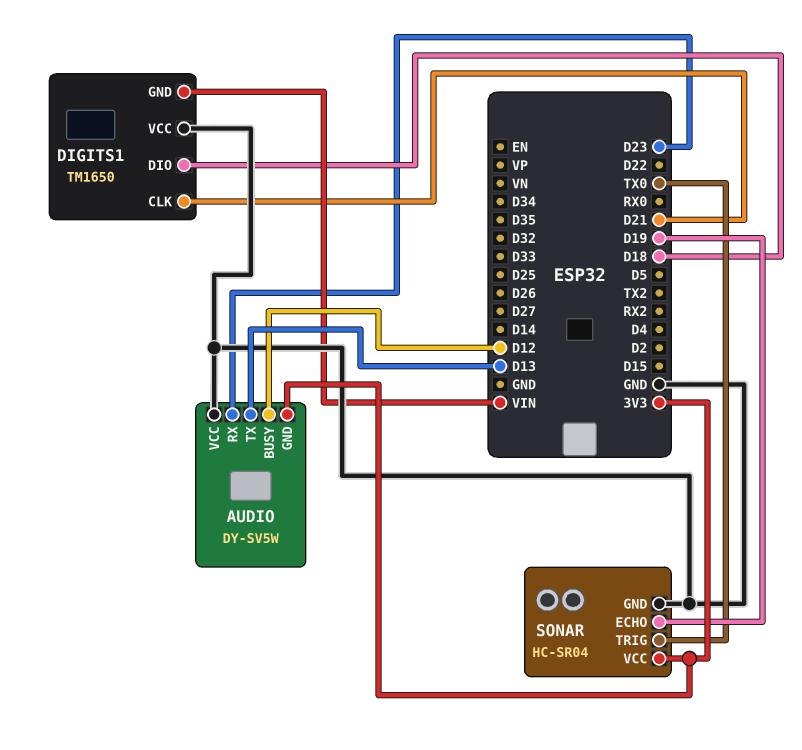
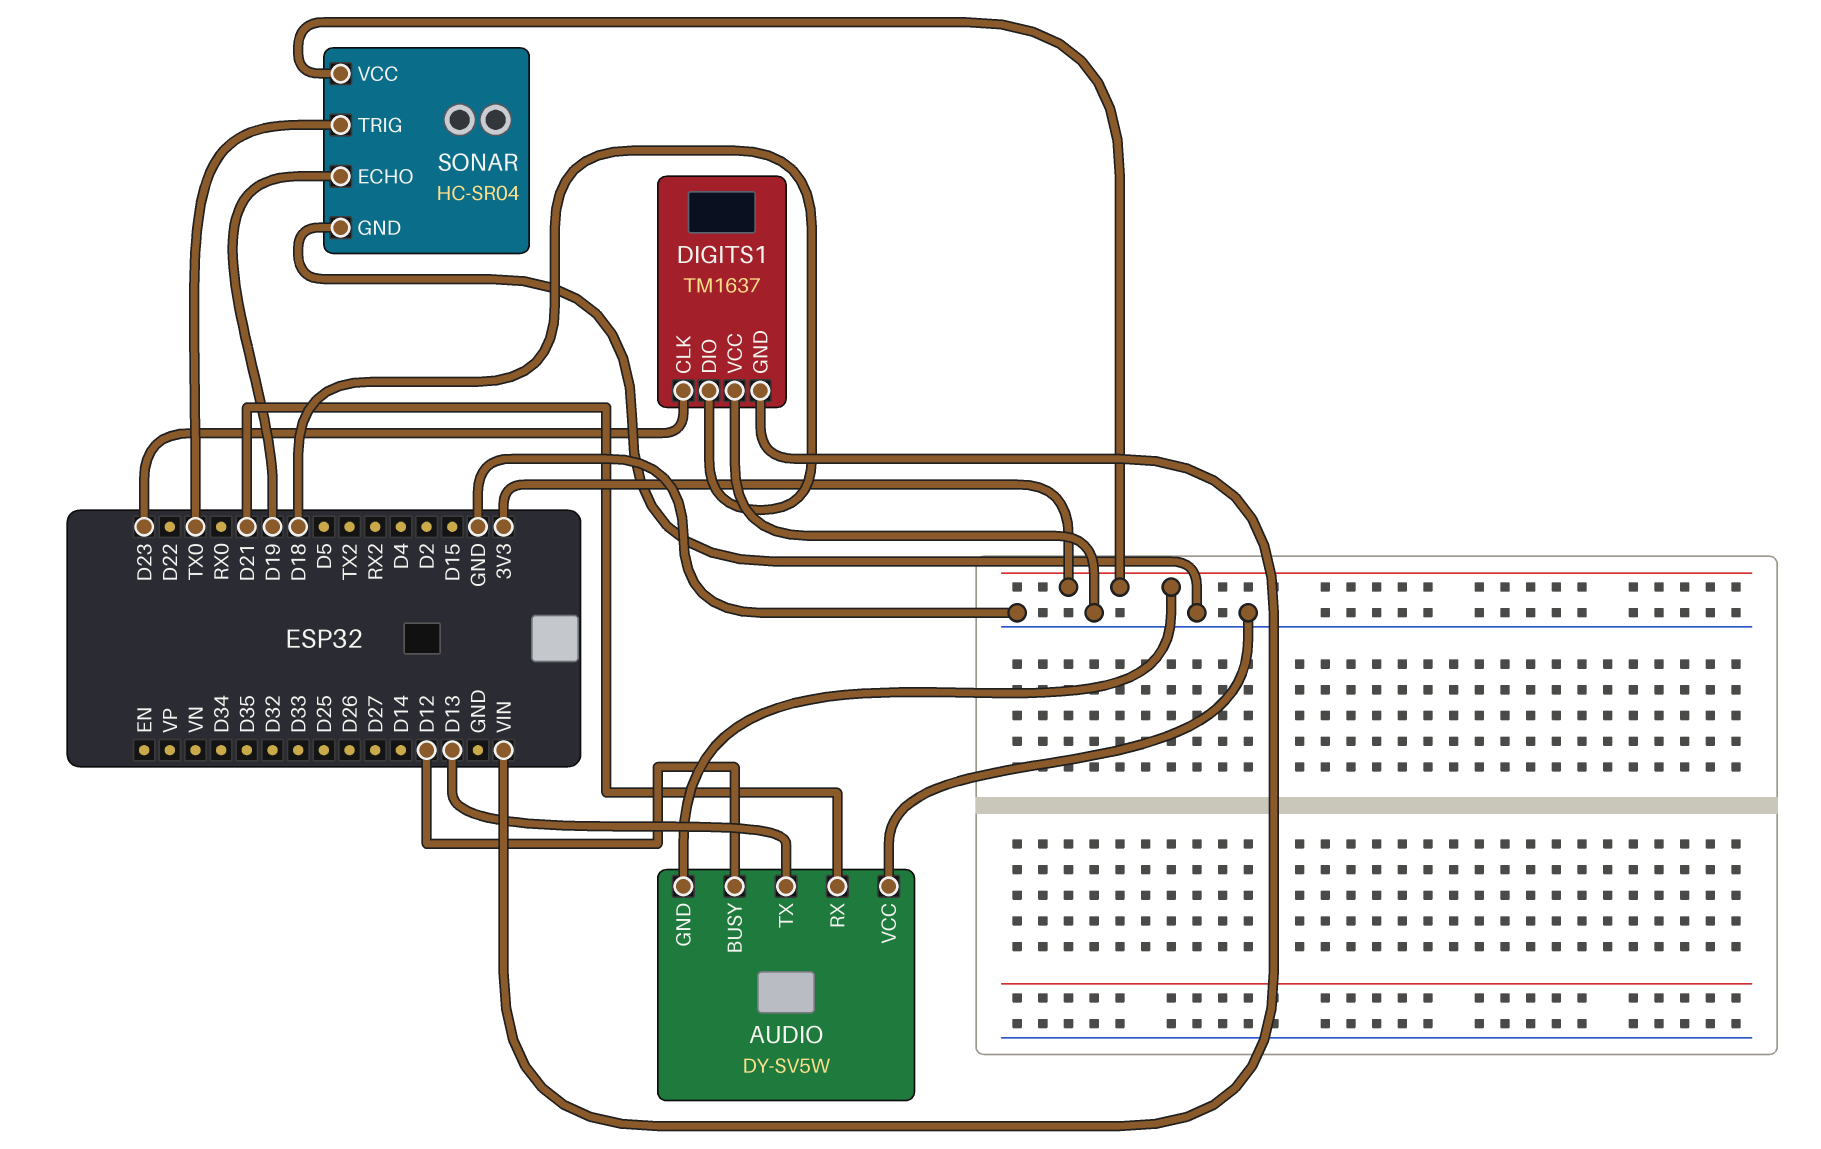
AUDIO pin RX: D23 -> D21
DIGITS1: TM1650 -> TM1637
DIGITS1 pin CLK: D21 -> D23

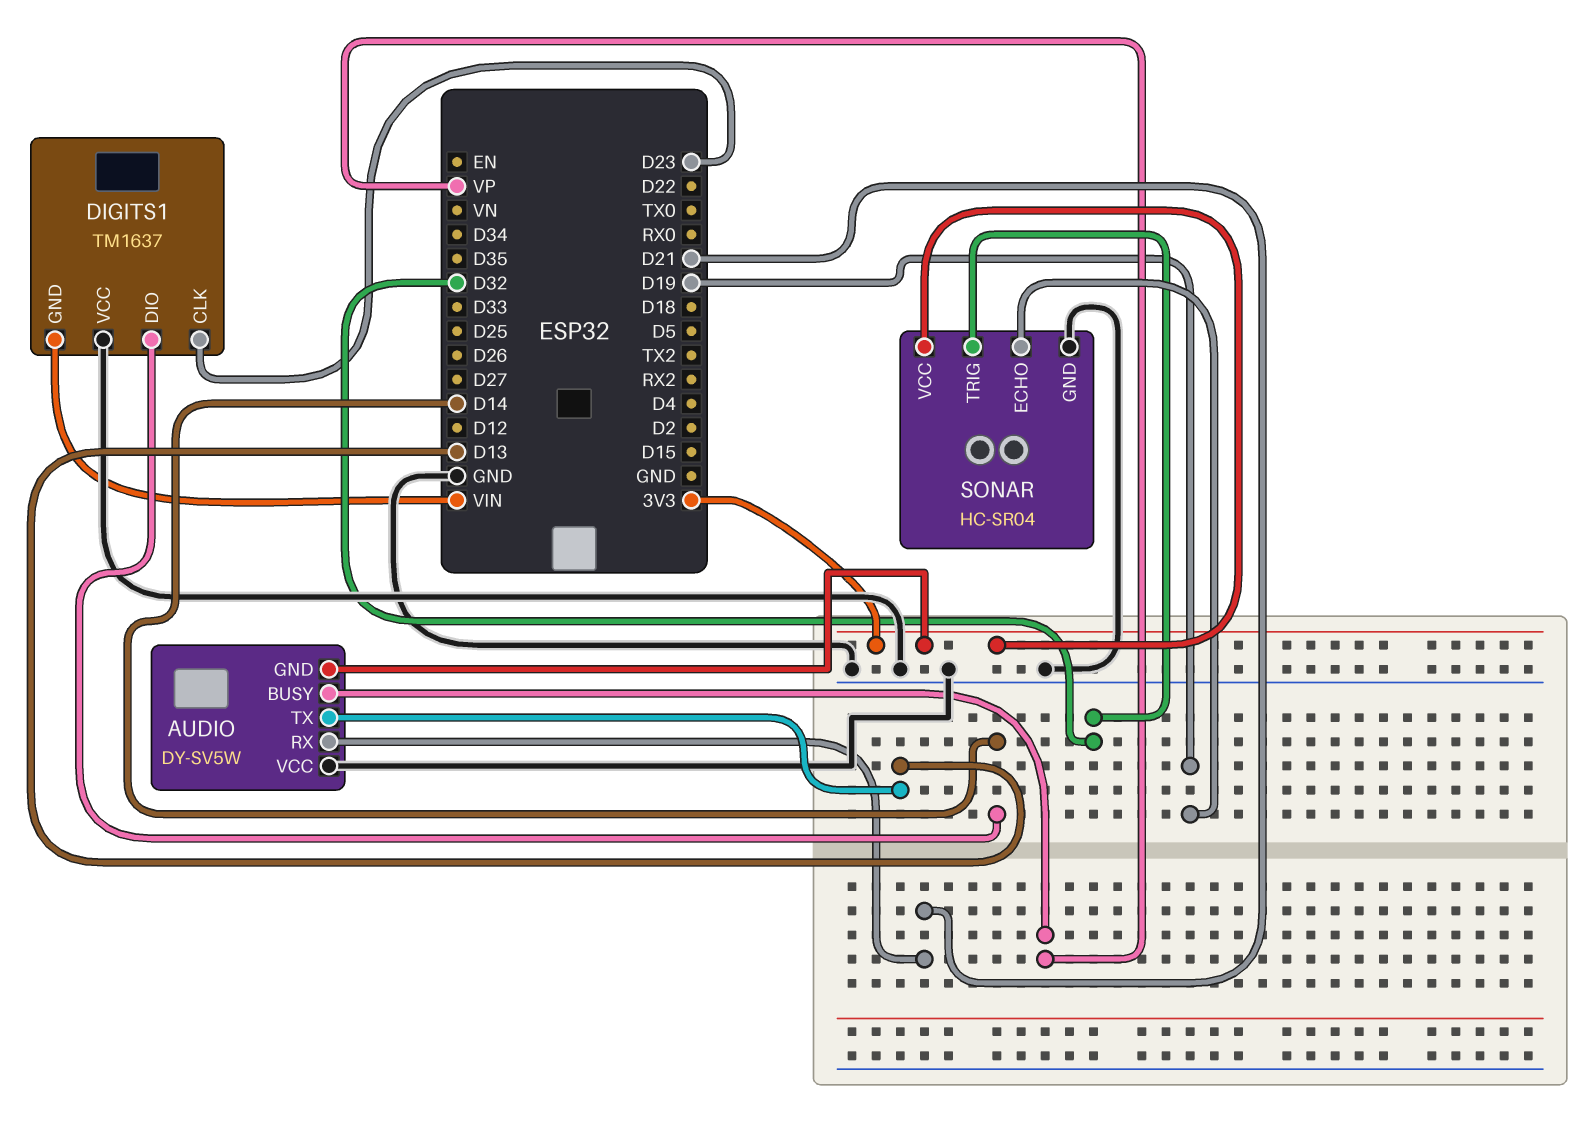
AUDIO pin BUSY: D12 -> VP
DIGITS1 pin DIO: D18 -> D14
SONAR pin TRIG: TX0 -> D32

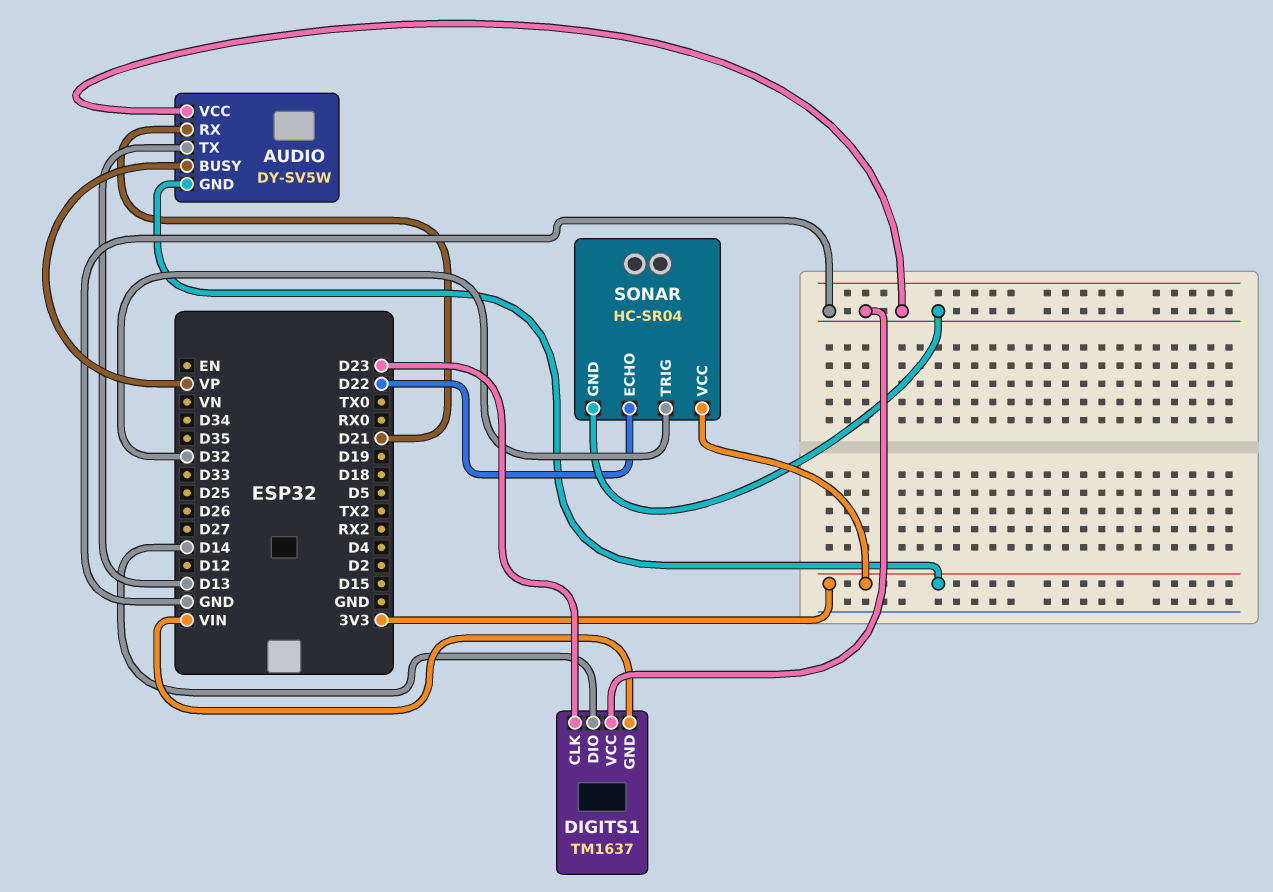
SONAR pin ECHO: D19 -> D22

